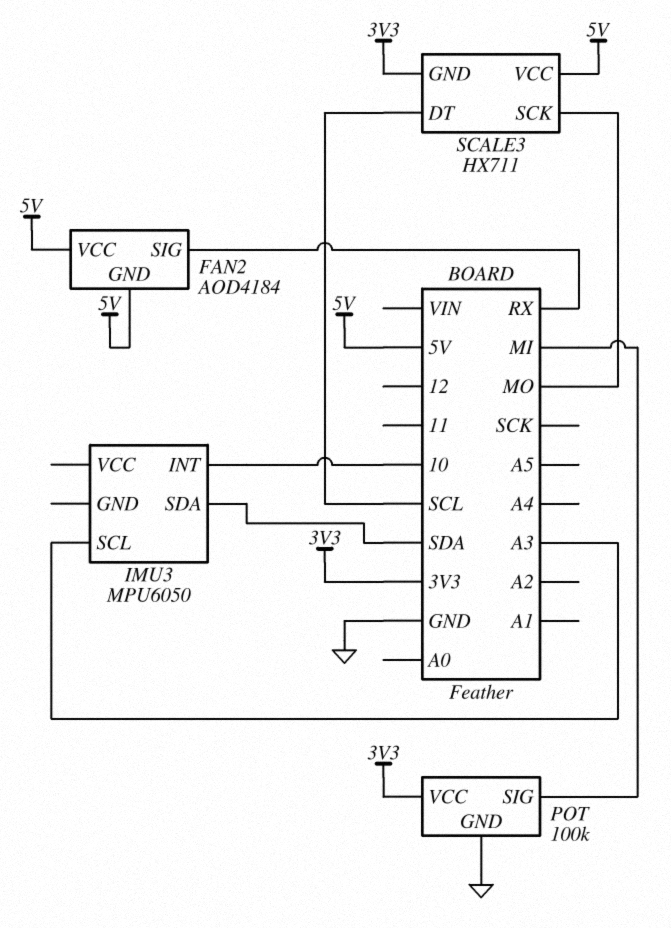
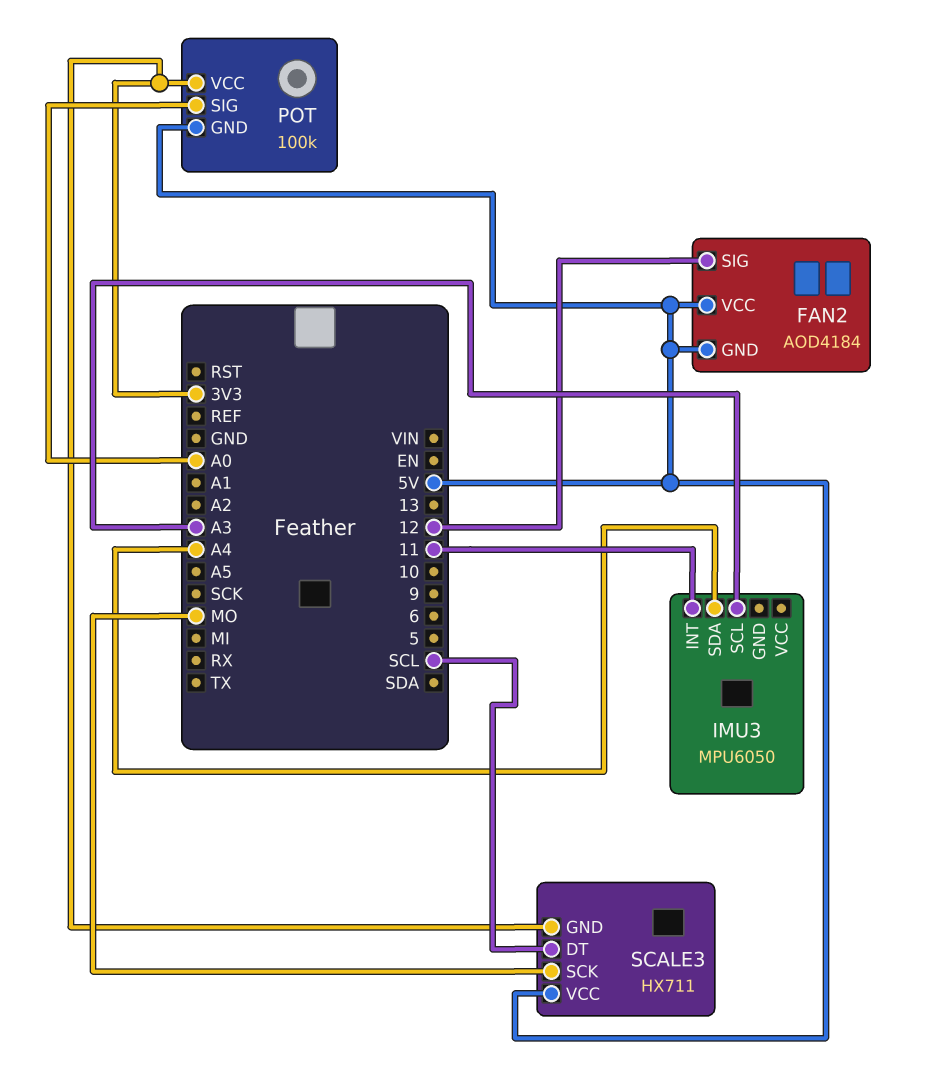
FAN2 pin SIG: RX -> 12
IMU3 pin INT: 10 -> 11
IMU3 pin SDA: SDA -> A4
POT pin GND: GND -> 5V
POT pin SIG: MI -> A0

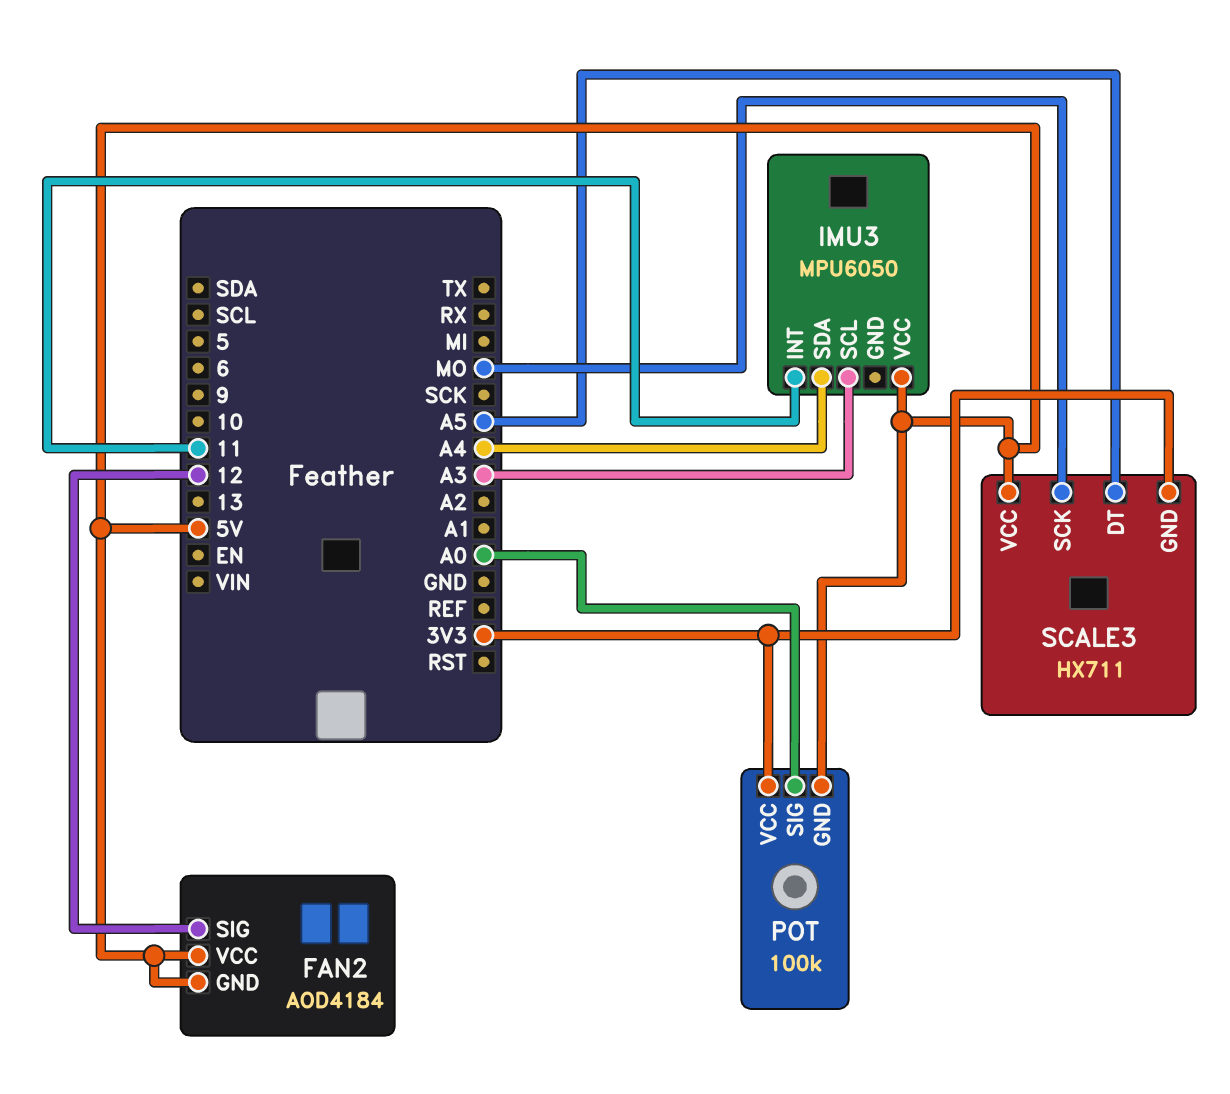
IMU3 pin VCC: none -> 5V
SCALE3 pin DT: SCL -> A5

